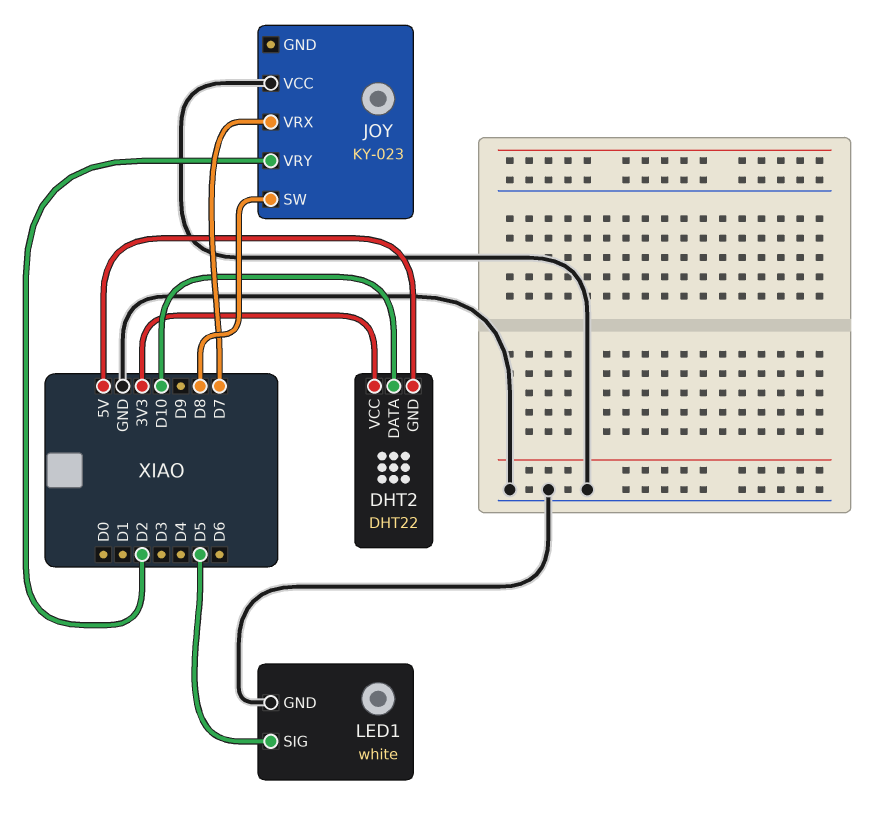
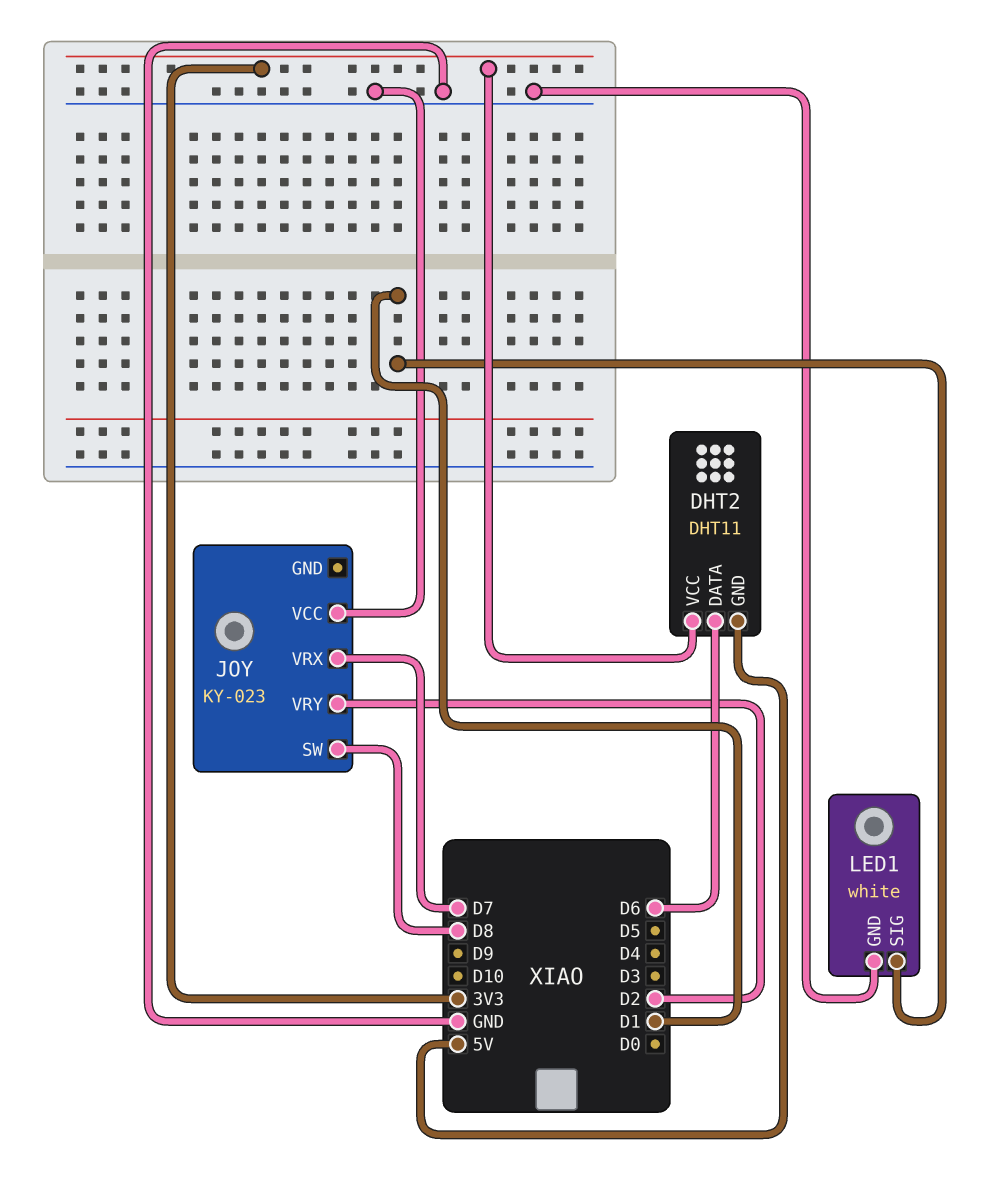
DHT2: DHT22 -> DHT11
DHT2 pin DATA: D10 -> D6
LED1 pin SIG: D5 -> D1

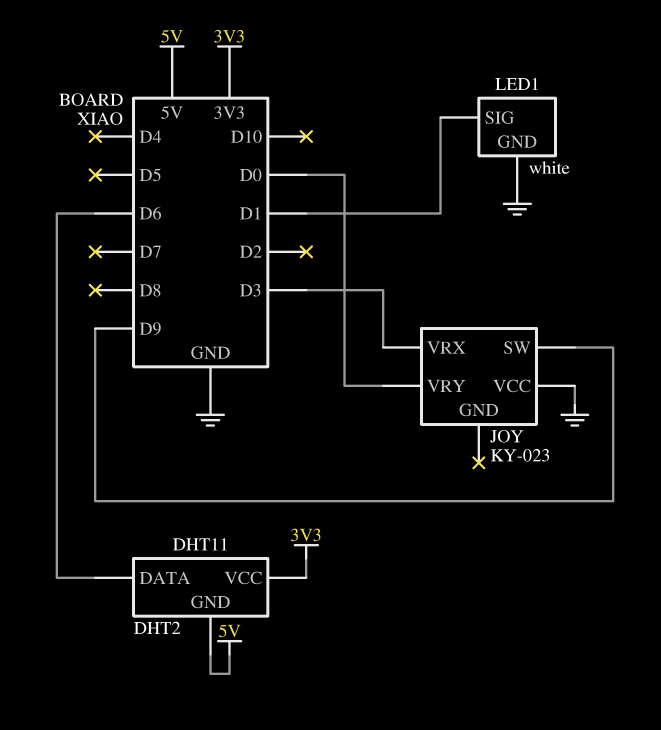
JOY pin SW: D8 -> D9
JOY pin VRX: D7 -> D3
JOY pin VRY: D2 -> D0

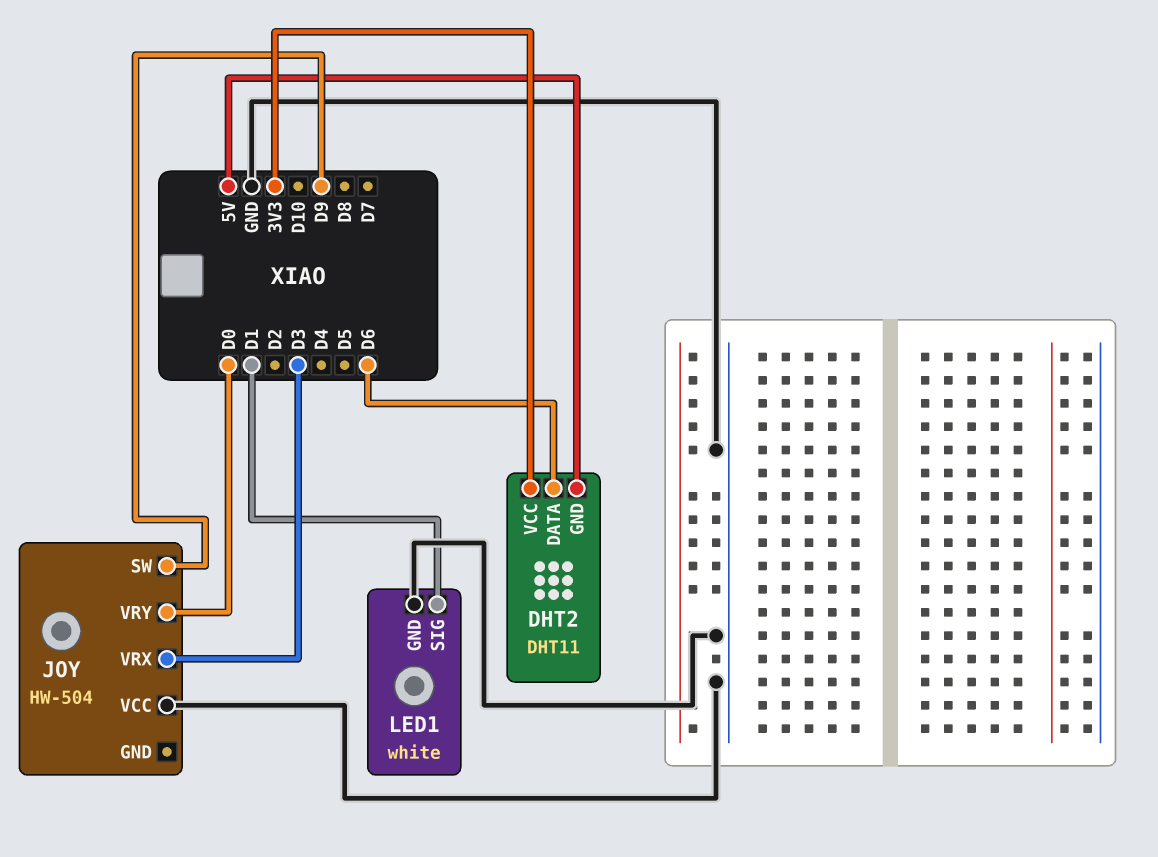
JOY: KY-023 -> HW-504

